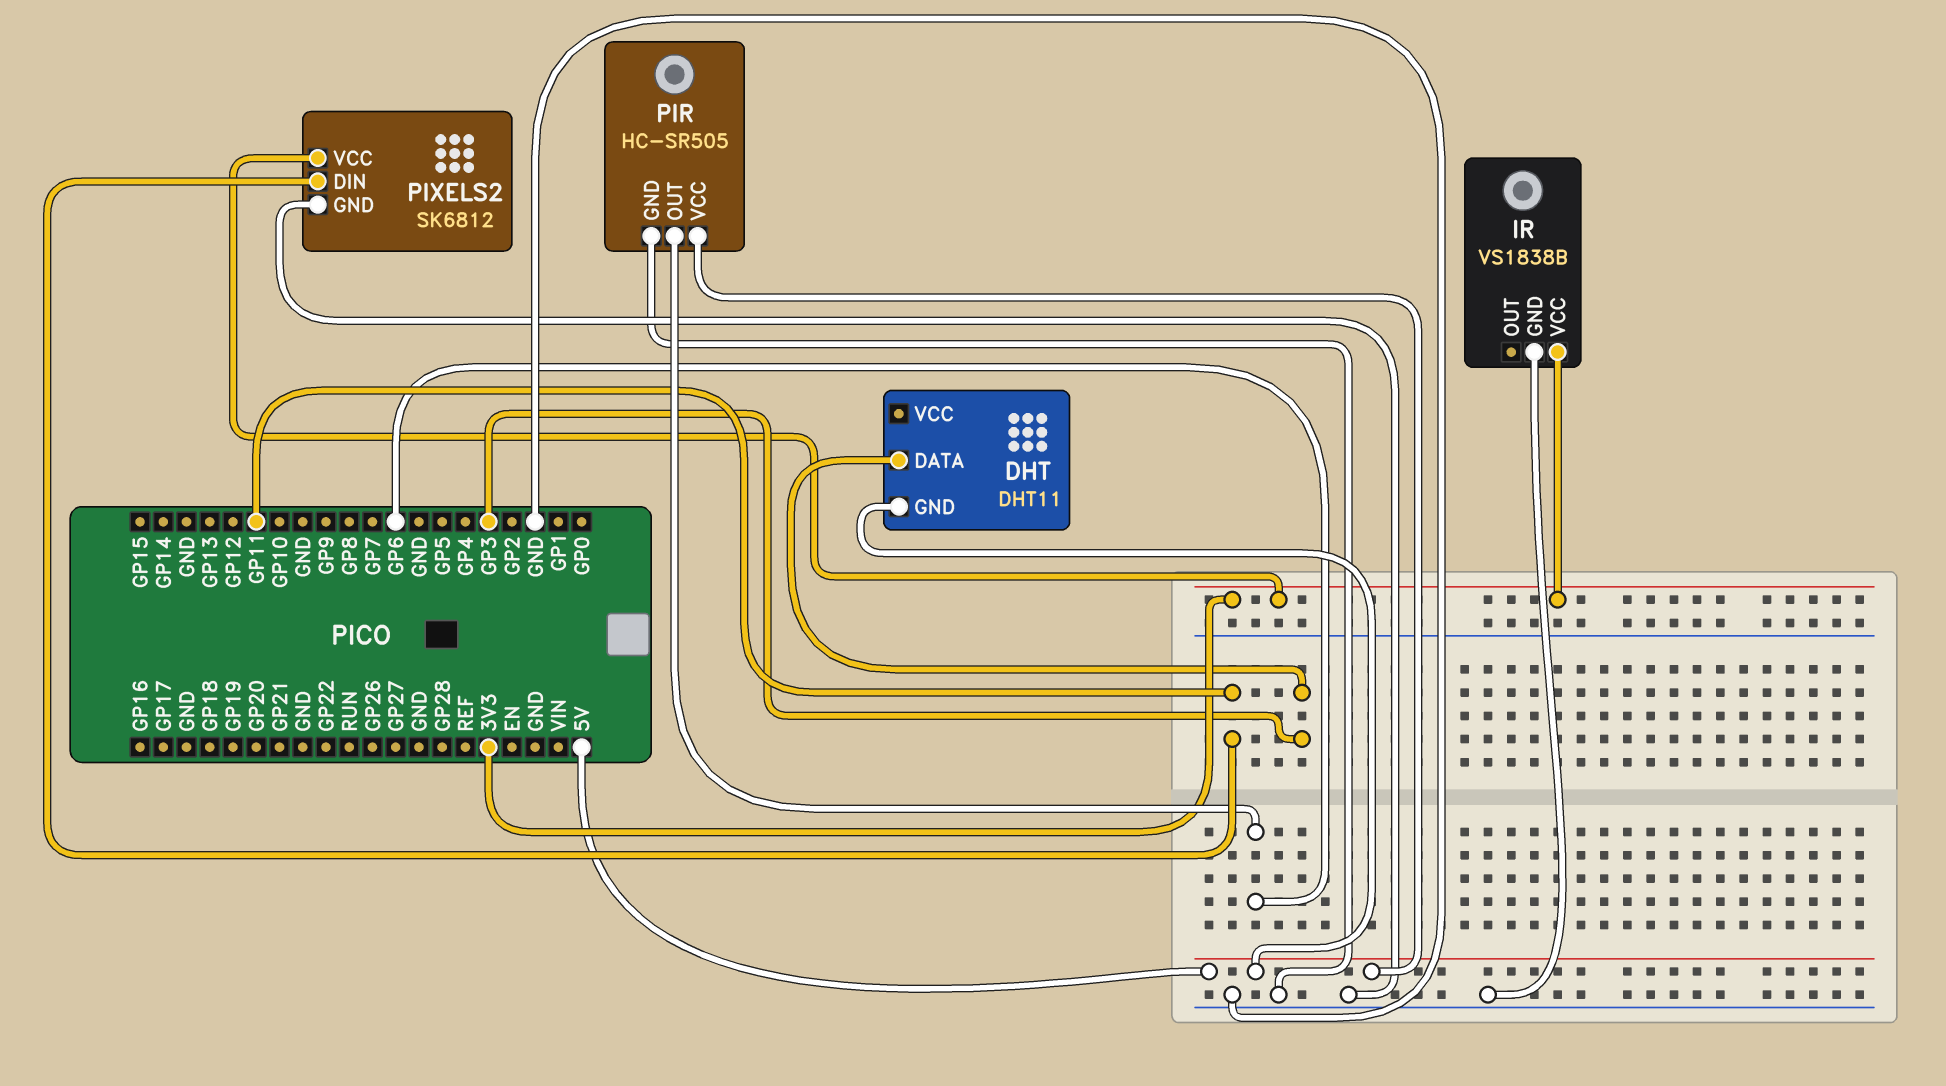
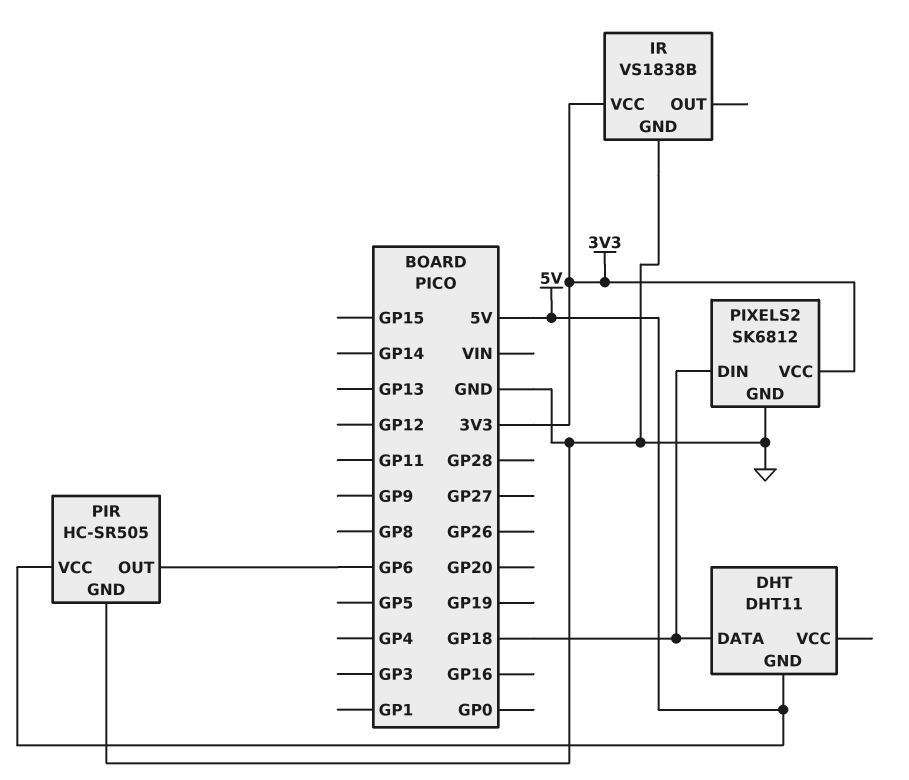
DHT pin DATA: GP3 -> GP18
PIXELS2 pin DIN: GP11 -> GP18

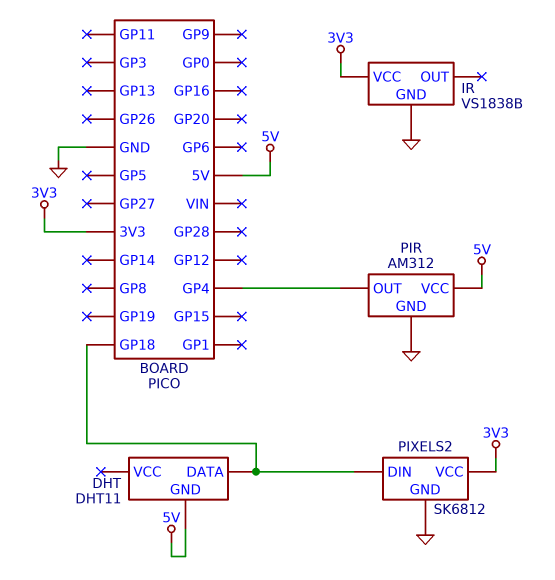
PIR: HC-SR505 -> AM312
PIR pin OUT: GP6 -> GP4

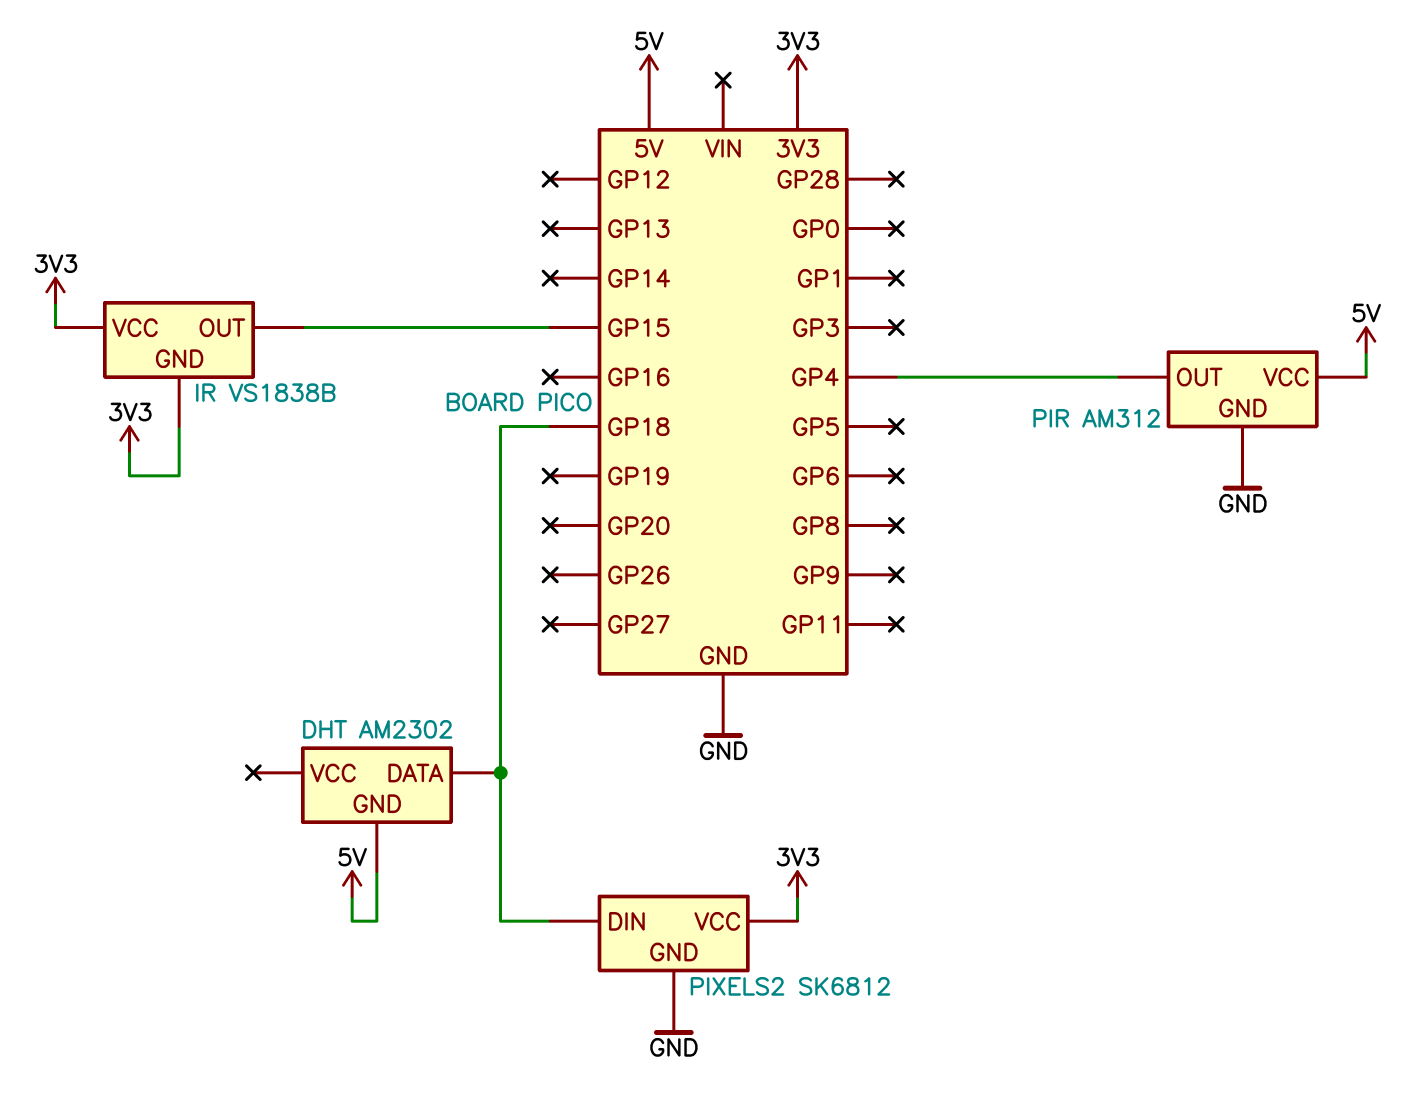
DHT: DHT11 -> AM2302
IR pin GND: GND -> 3V3
IR pin OUT: none -> GP15

